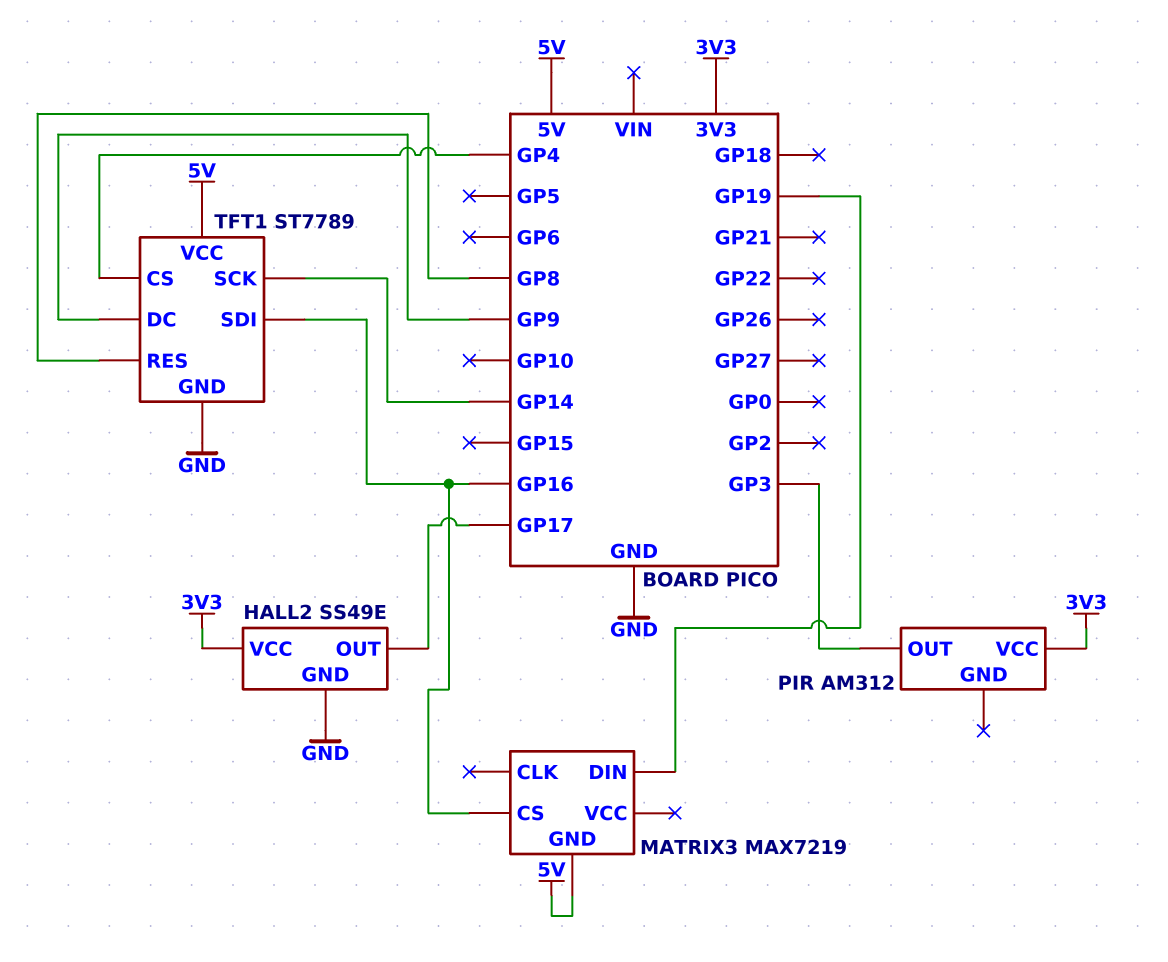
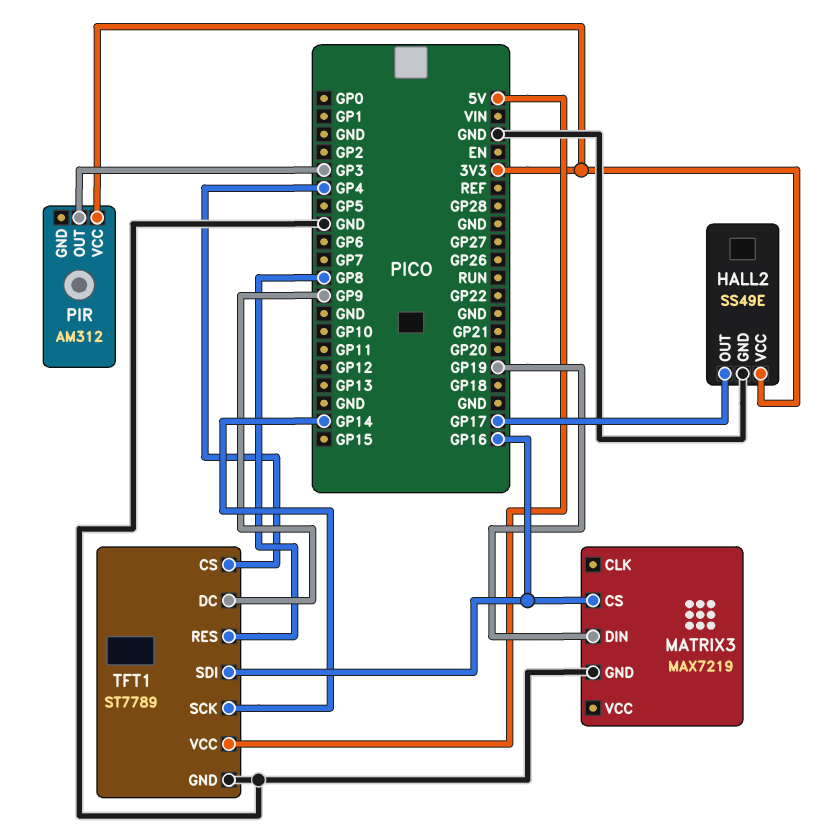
MATRIX3 pin GND: 5V -> GND

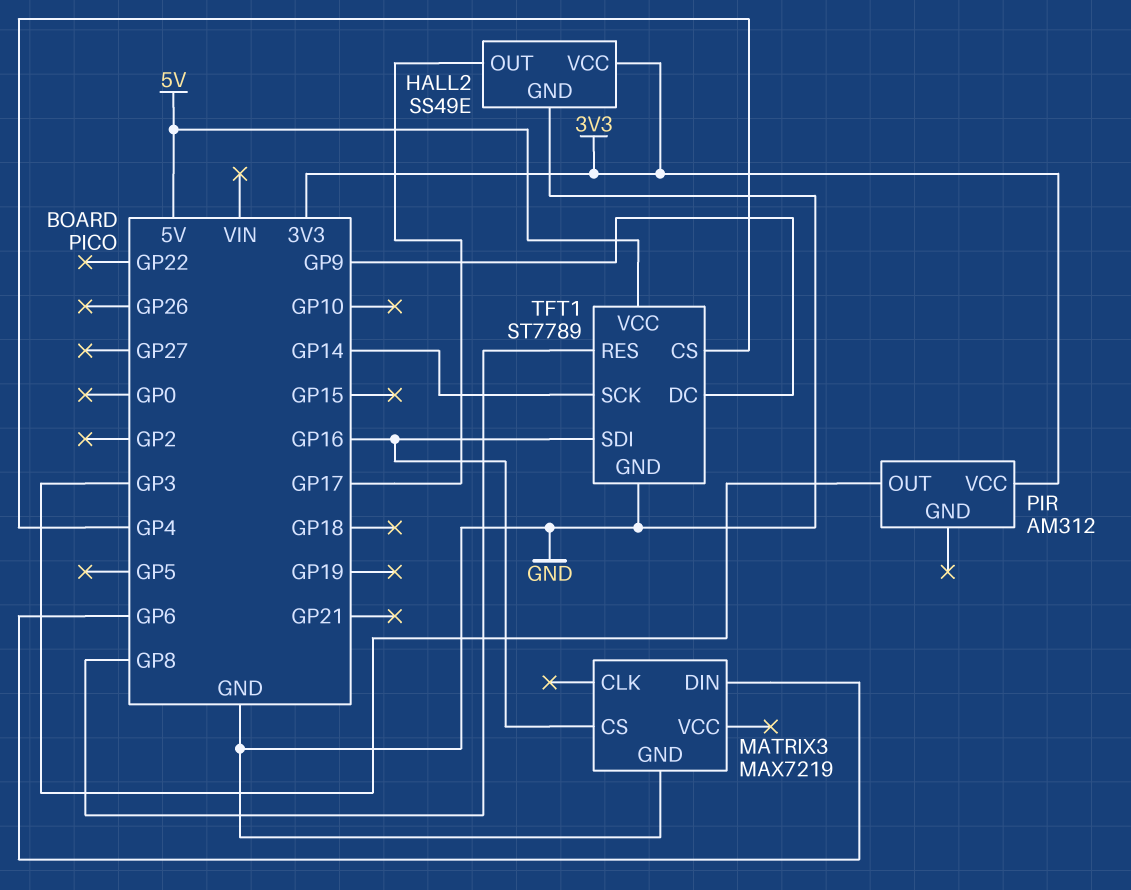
MATRIX3 pin DIN: GP19 -> GP6

